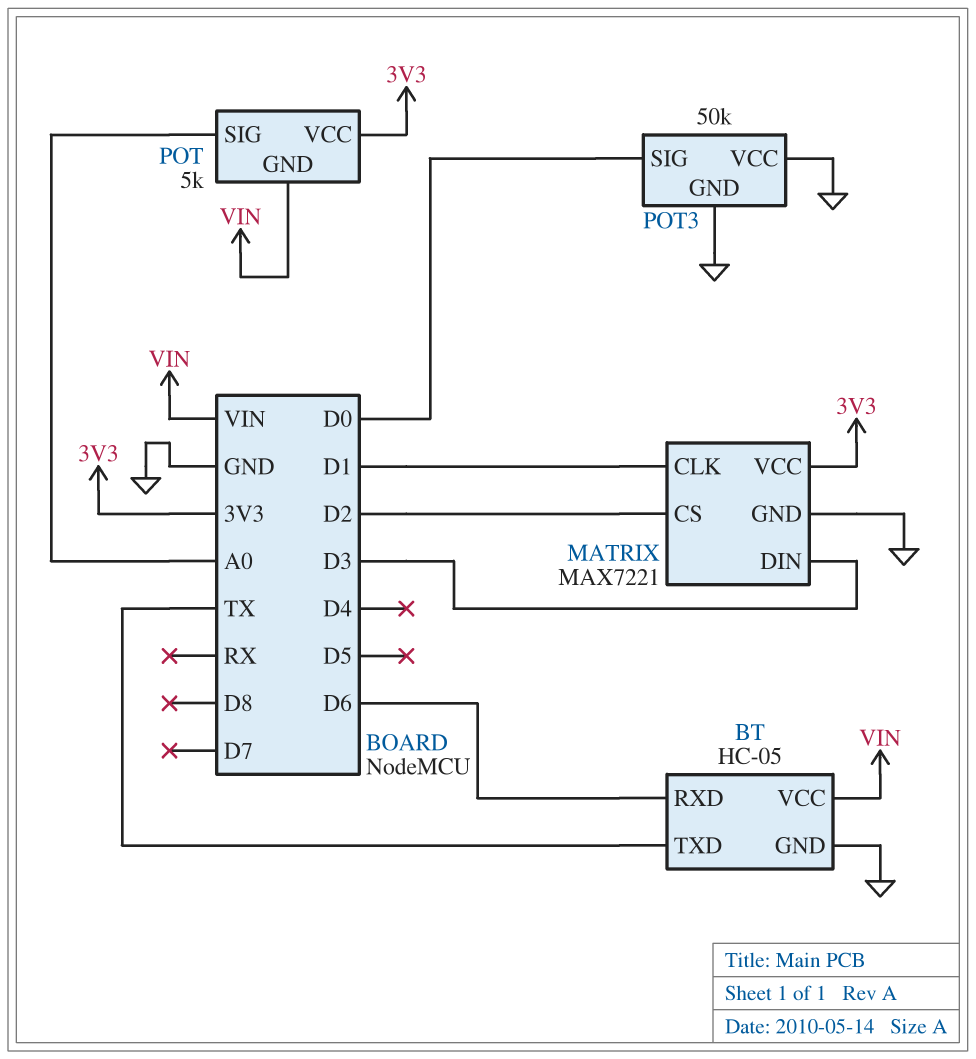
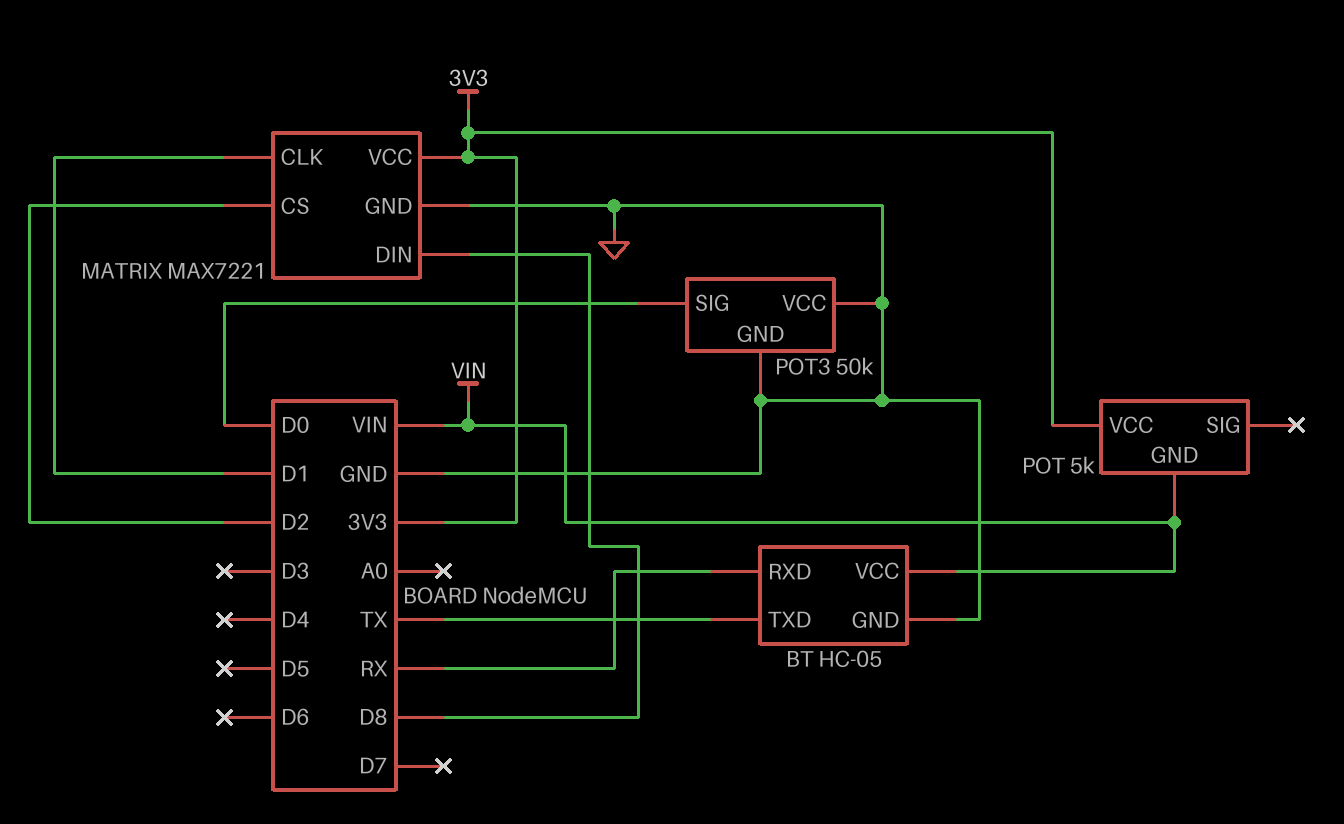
BT pin RXD: D6 -> RX
MATRIX pin DIN: D3 -> D8
POT pin SIG: A0 -> none

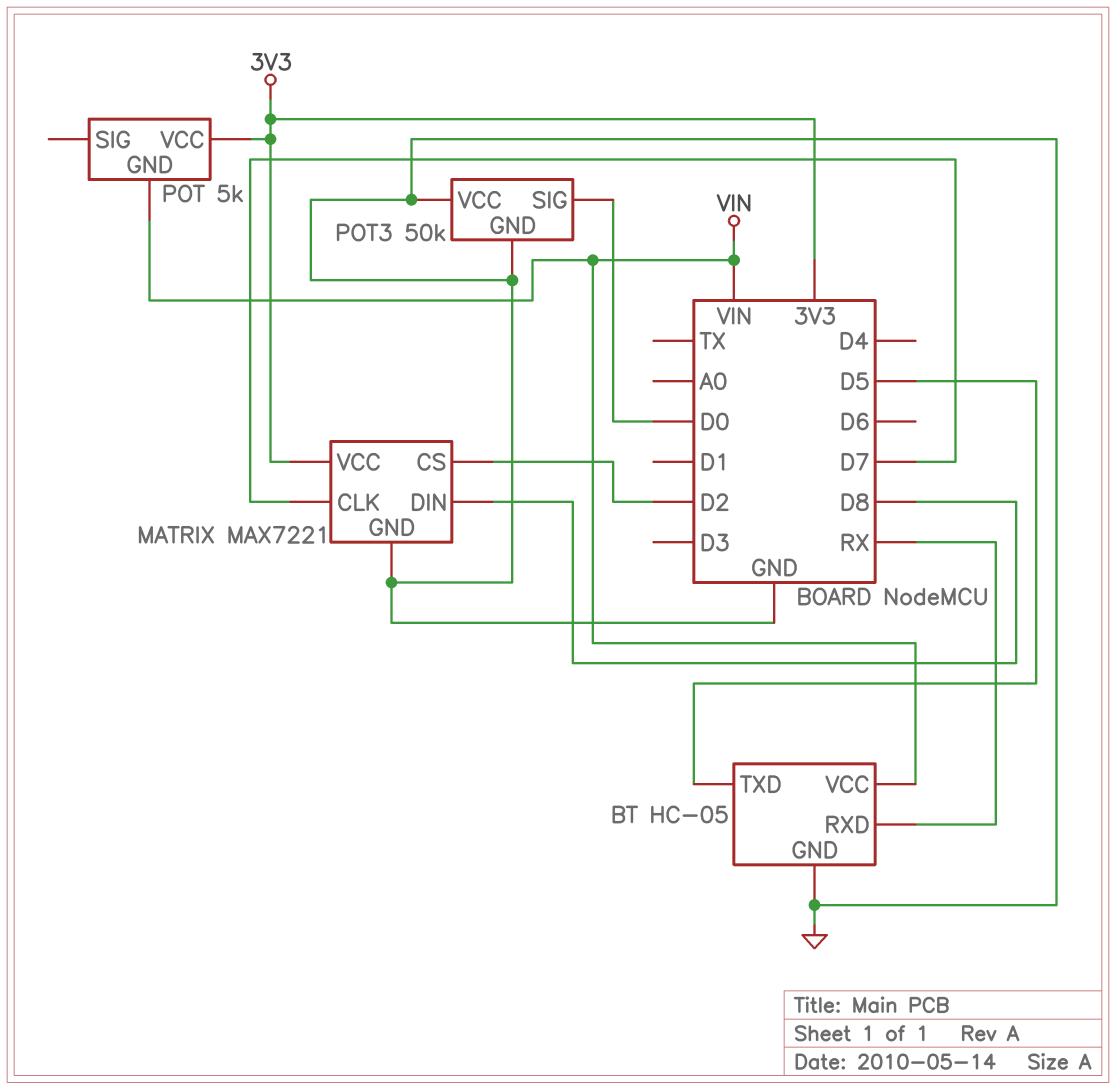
BT pin TXD: TX -> D5
MATRIX pin CLK: D1 -> D7

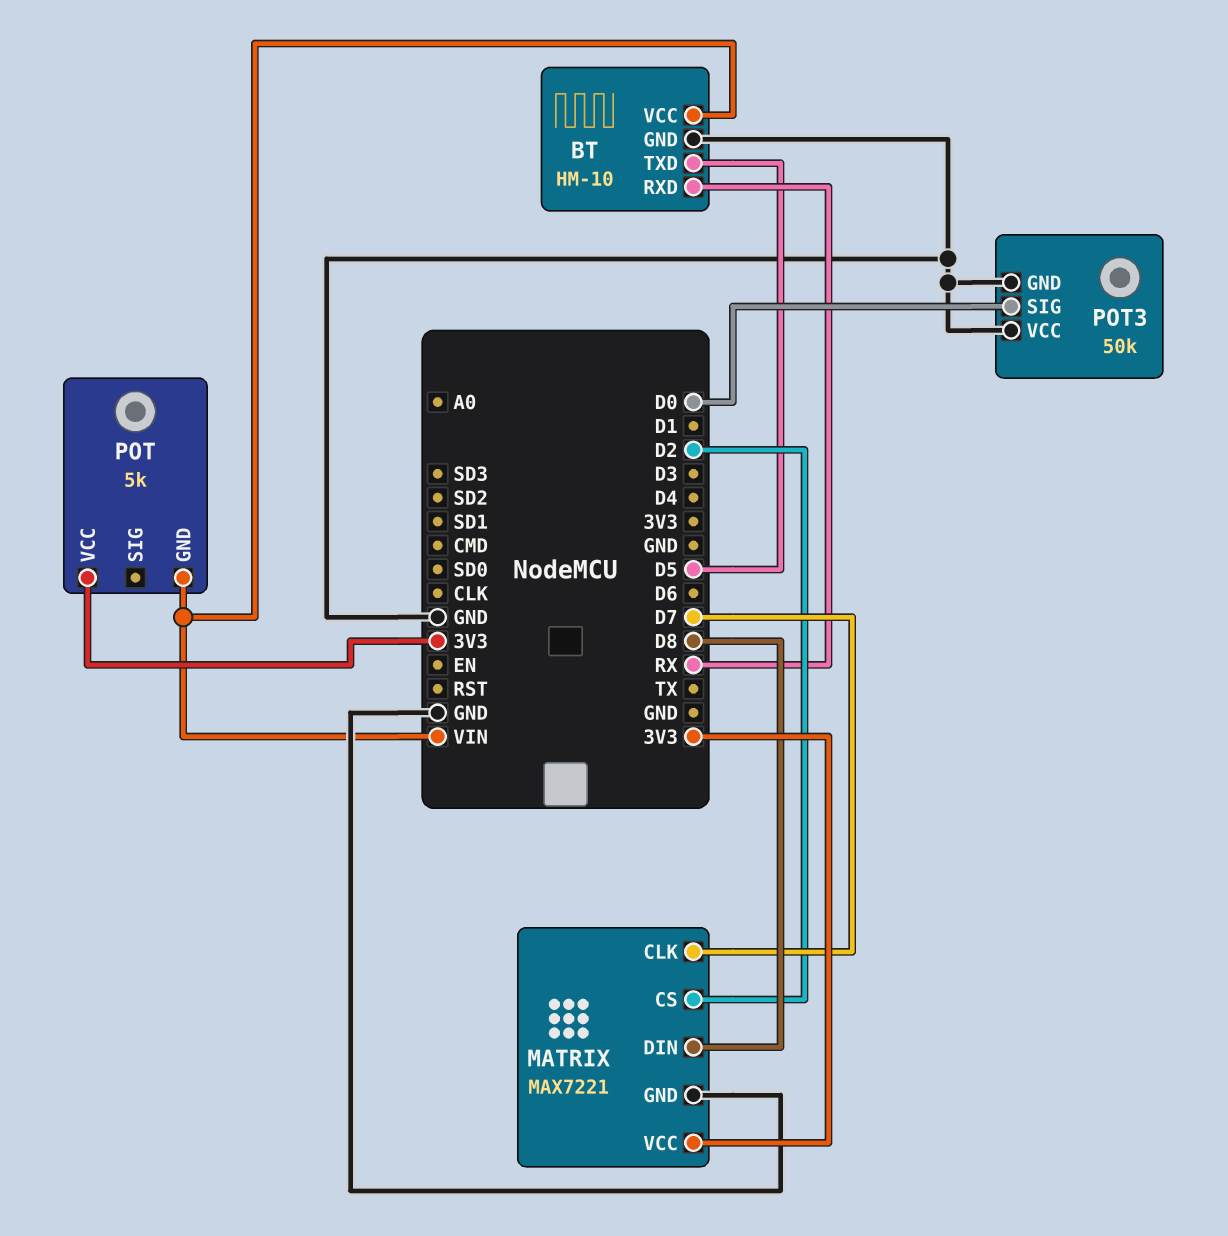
BT: HC-05 -> HM-10

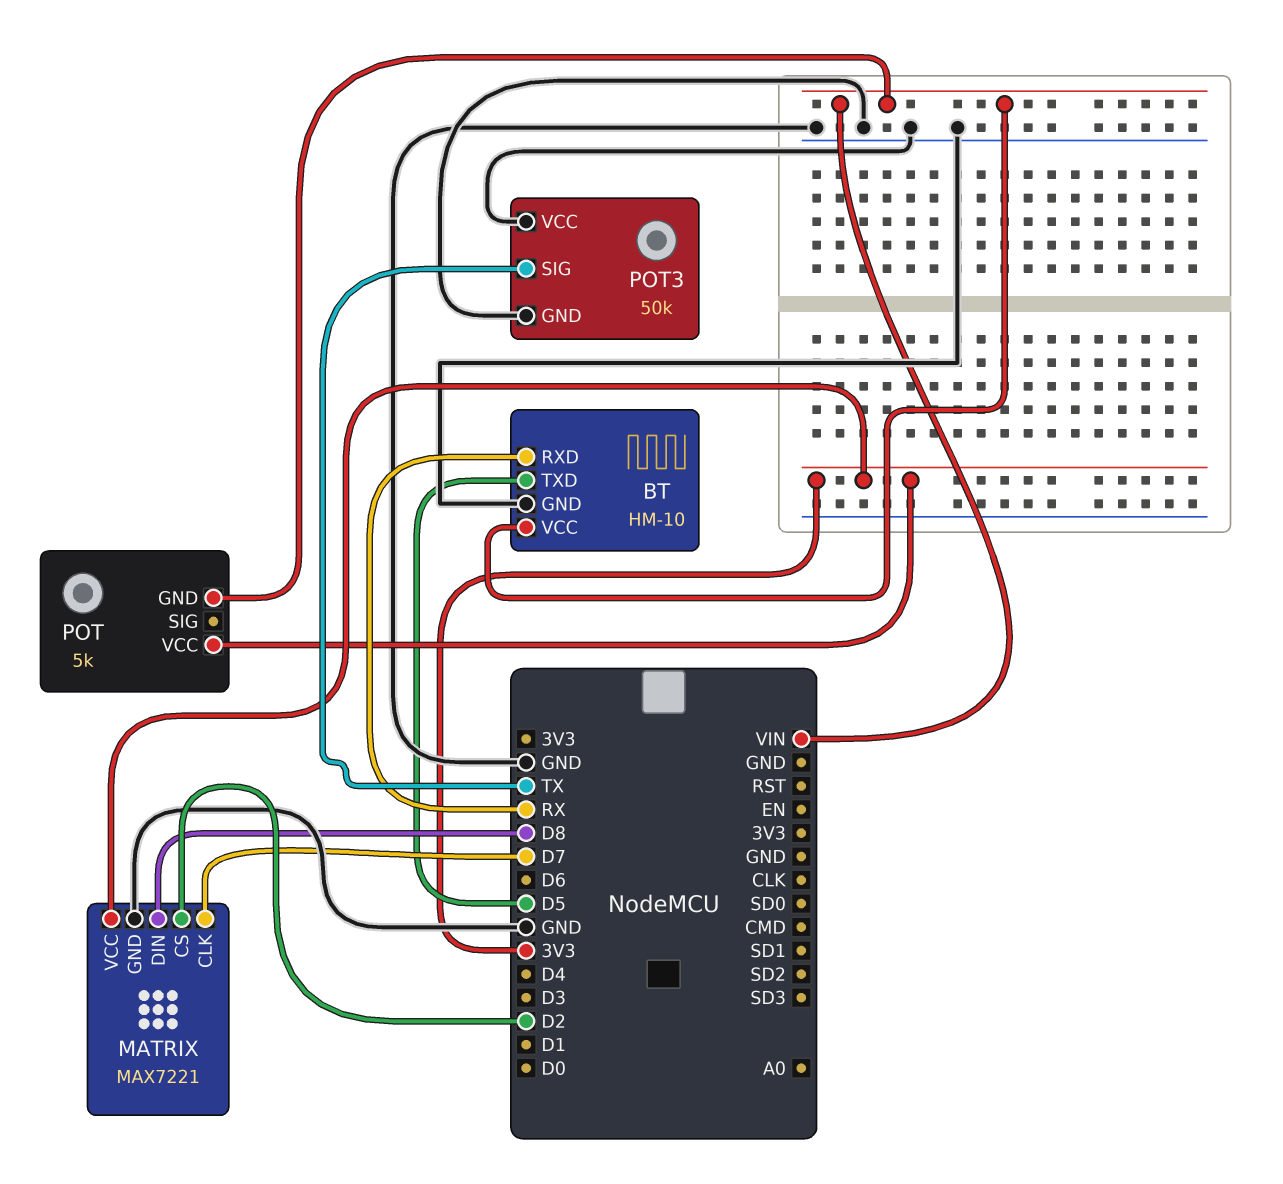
POT3 pin SIG: D0 -> TX

